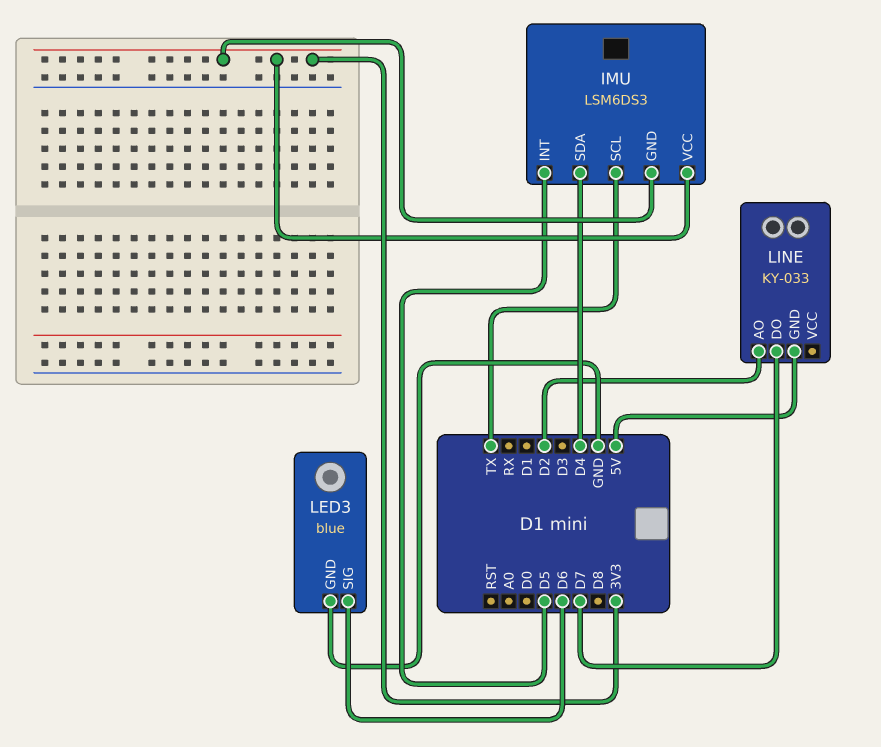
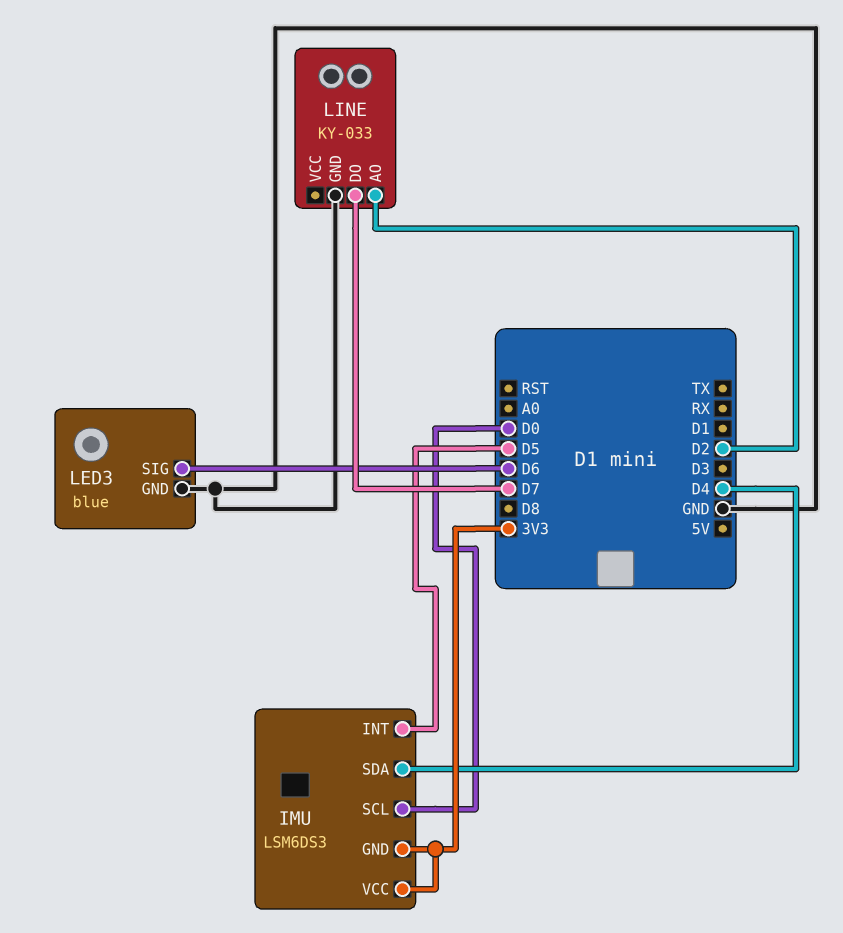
IMU pin SCL: TX -> D0
LINE pin GND: 5V -> GND

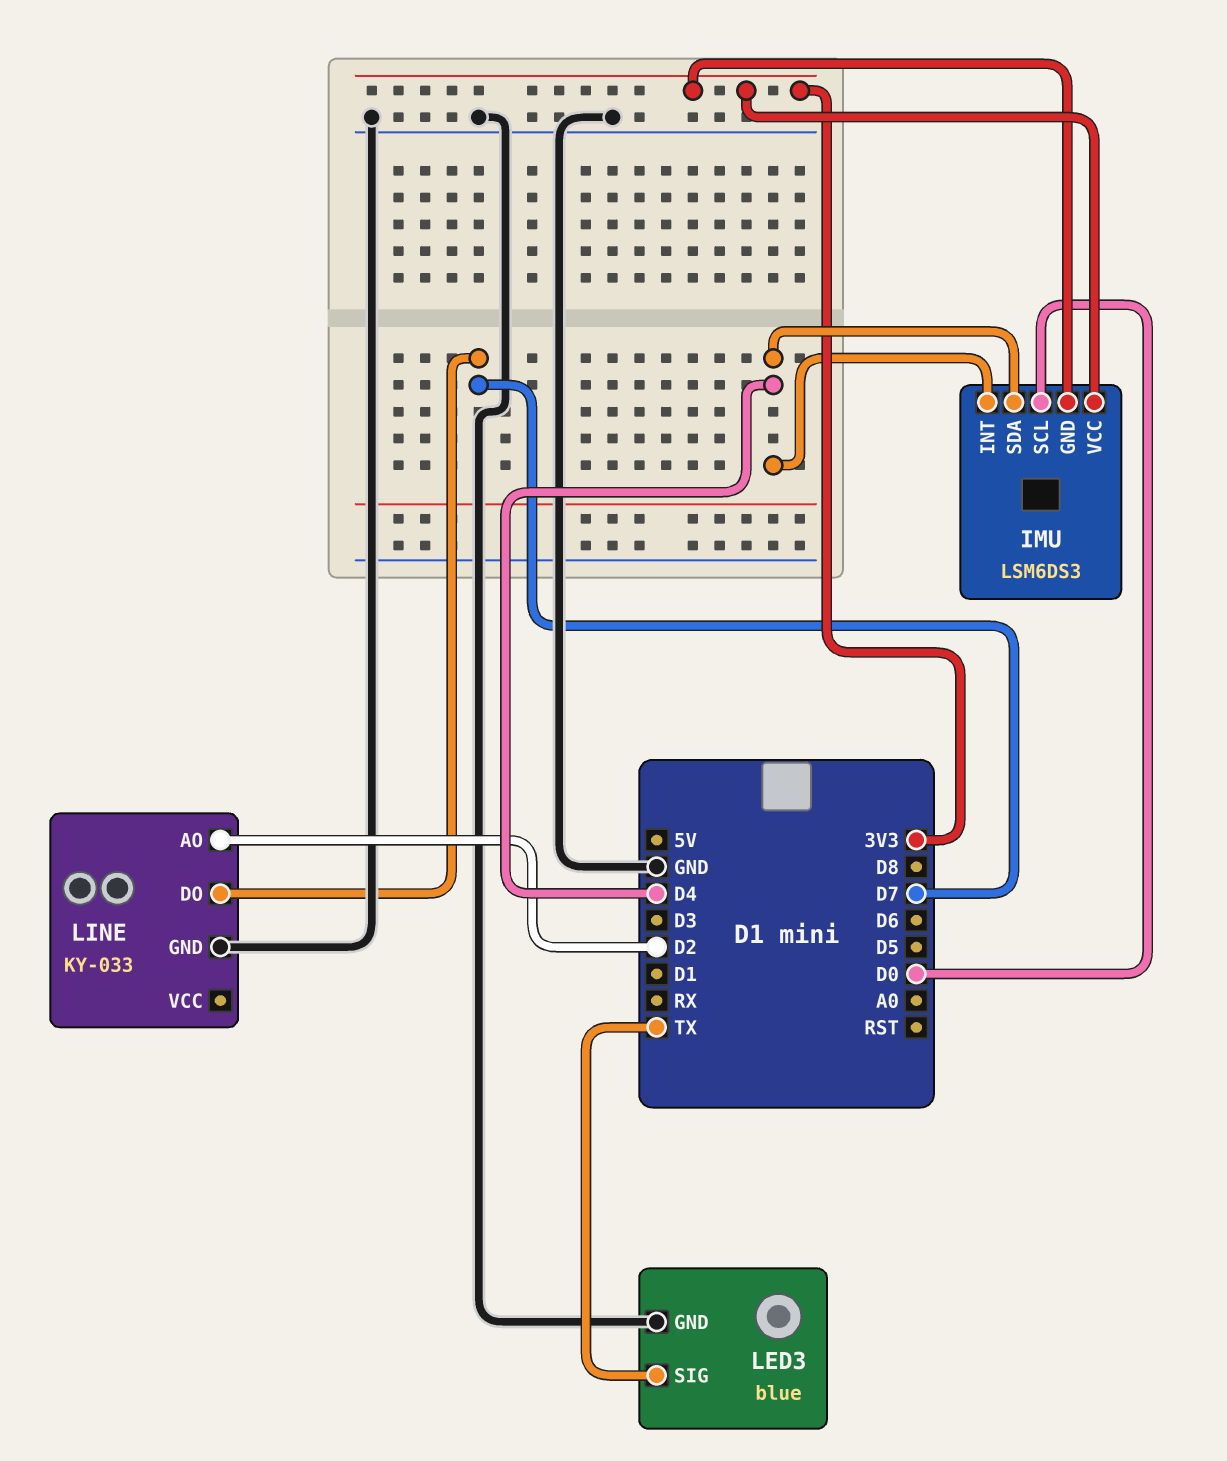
IMU pin INT: D5 -> D4
LED3 pin SIG: D6 -> TX

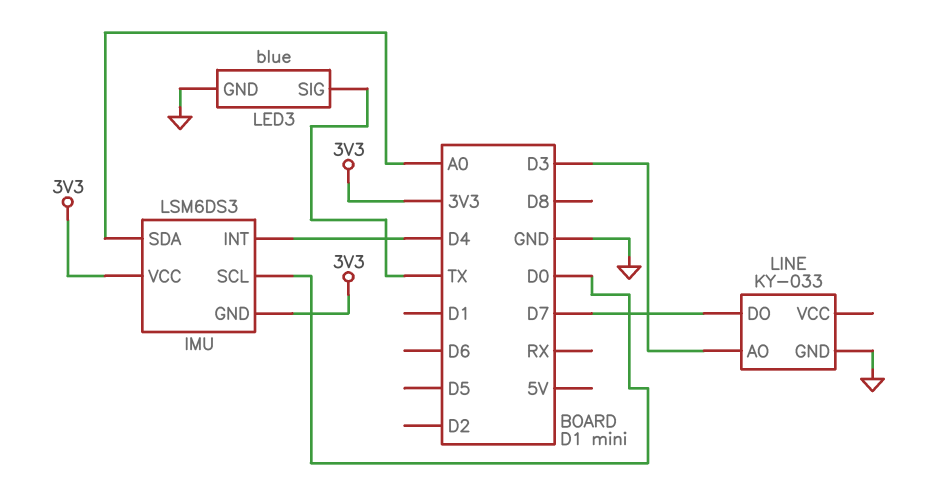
IMU pin SDA: D4 -> A0
LINE pin AO: D2 -> D3

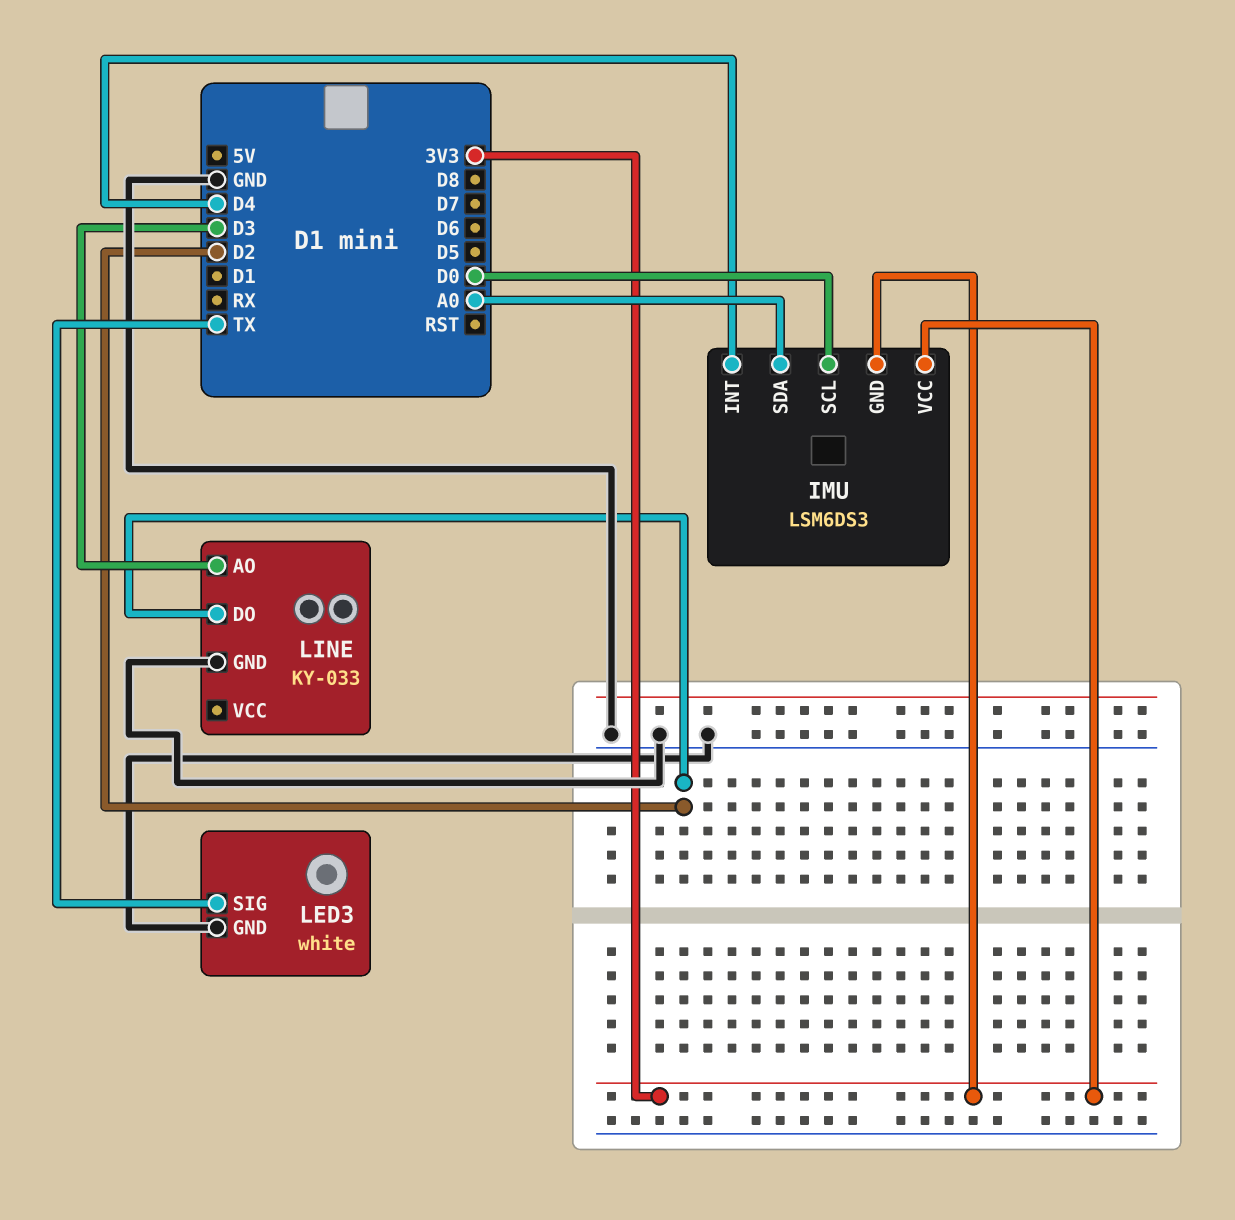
LED3: blue -> white
LINE pin DO: D7 -> D2

